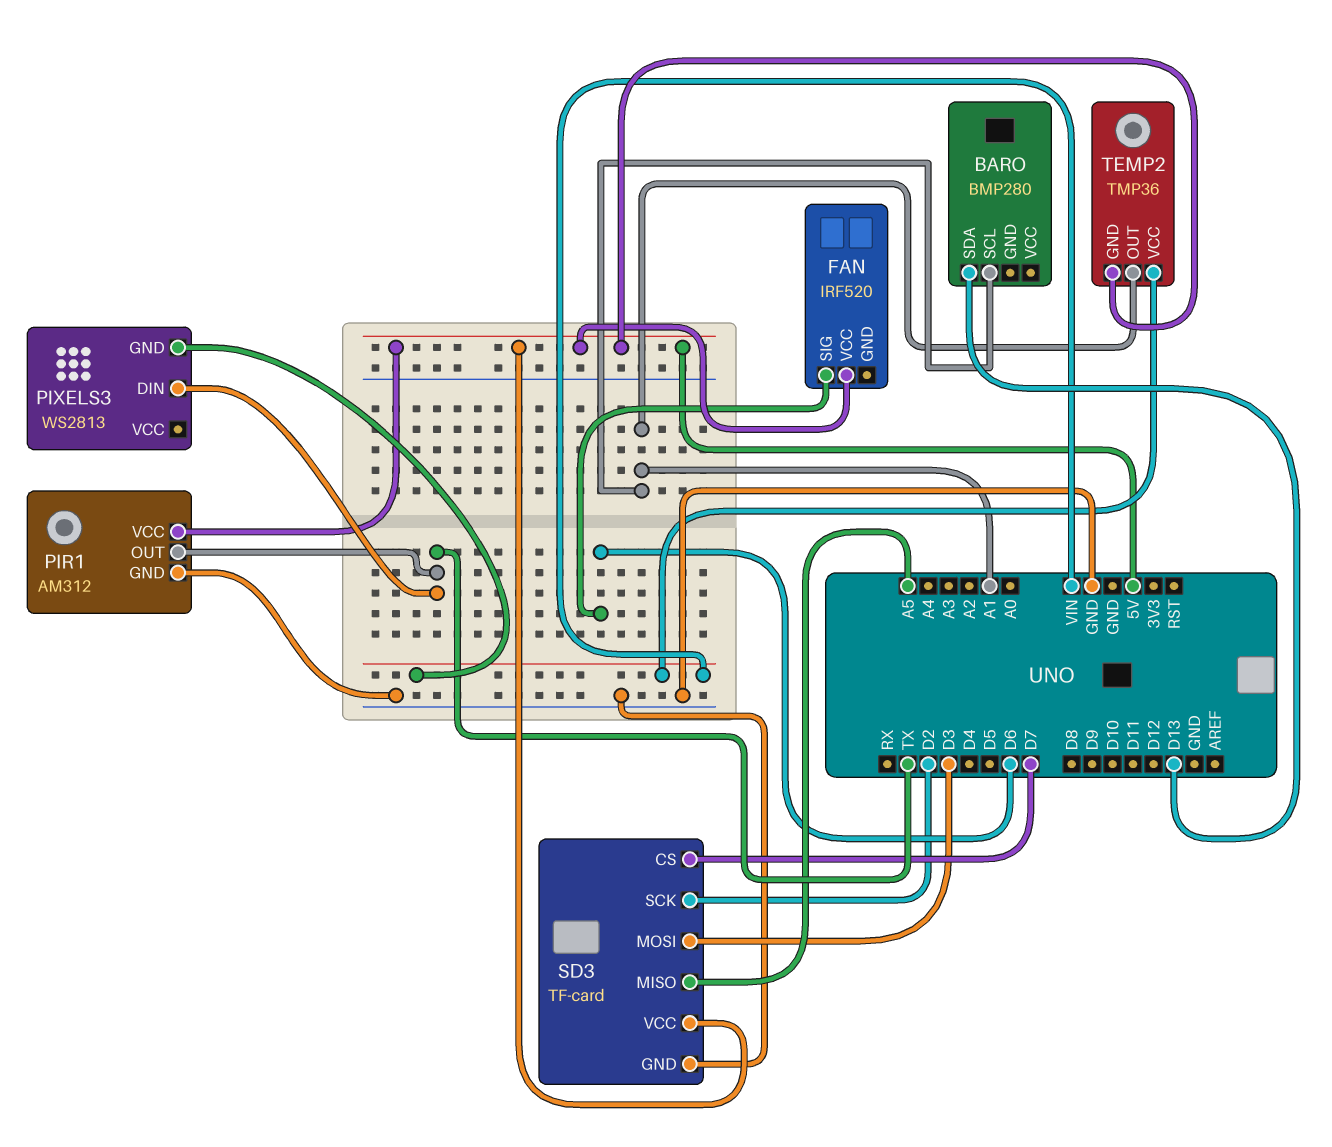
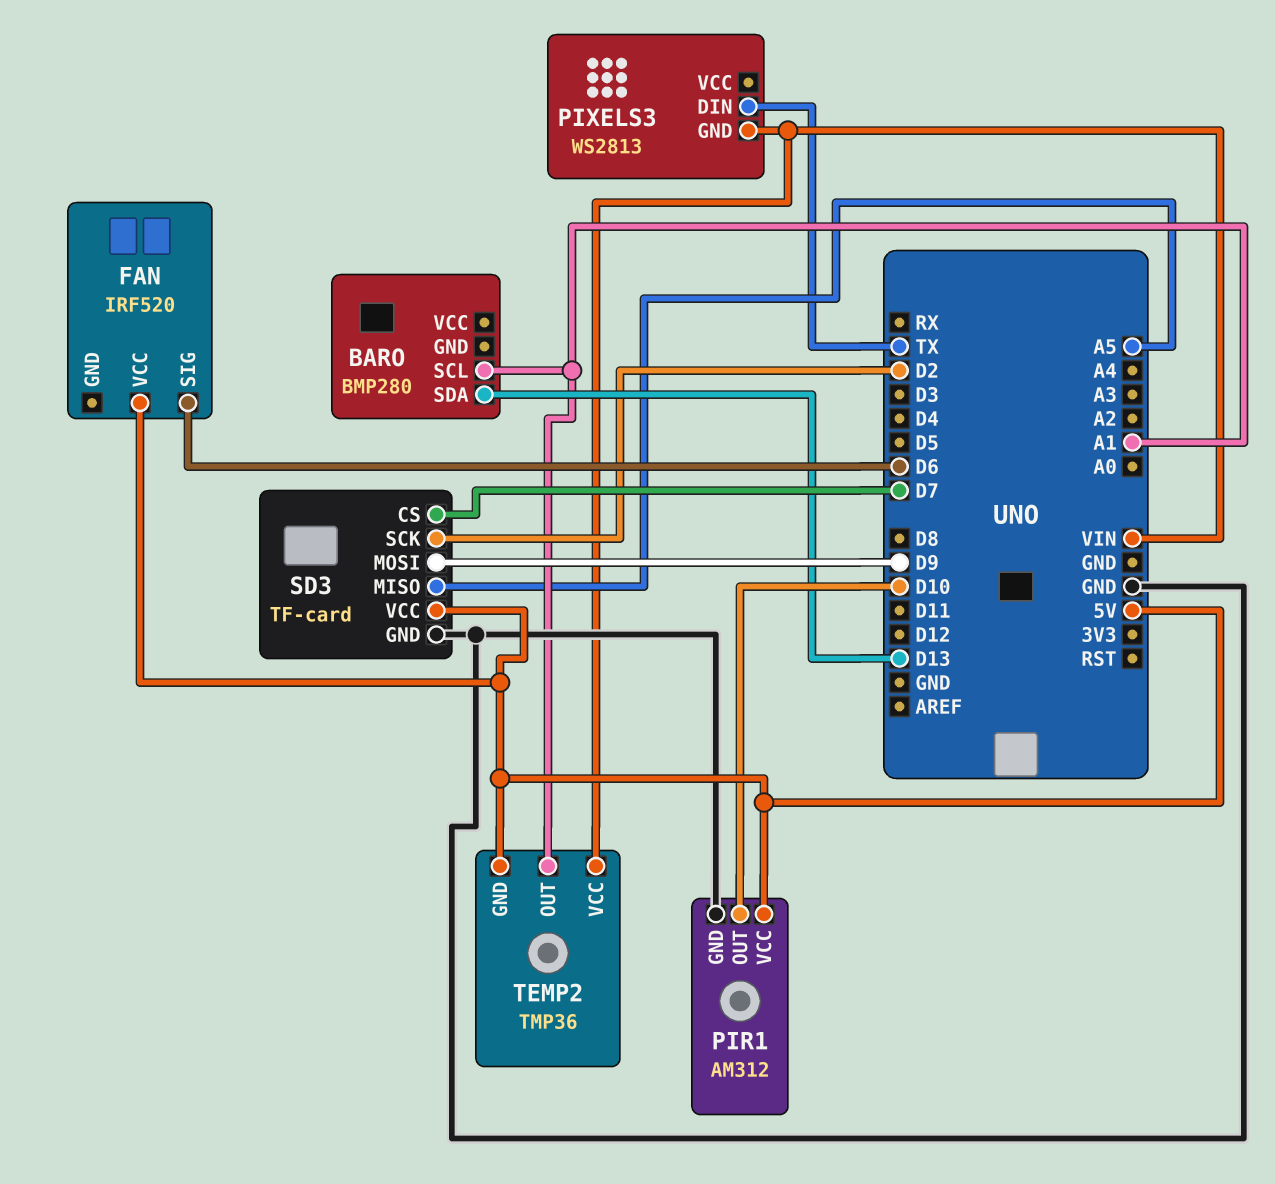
PIR1 pin OUT: TX -> D10
SD3 pin MOSI: D3 -> D9

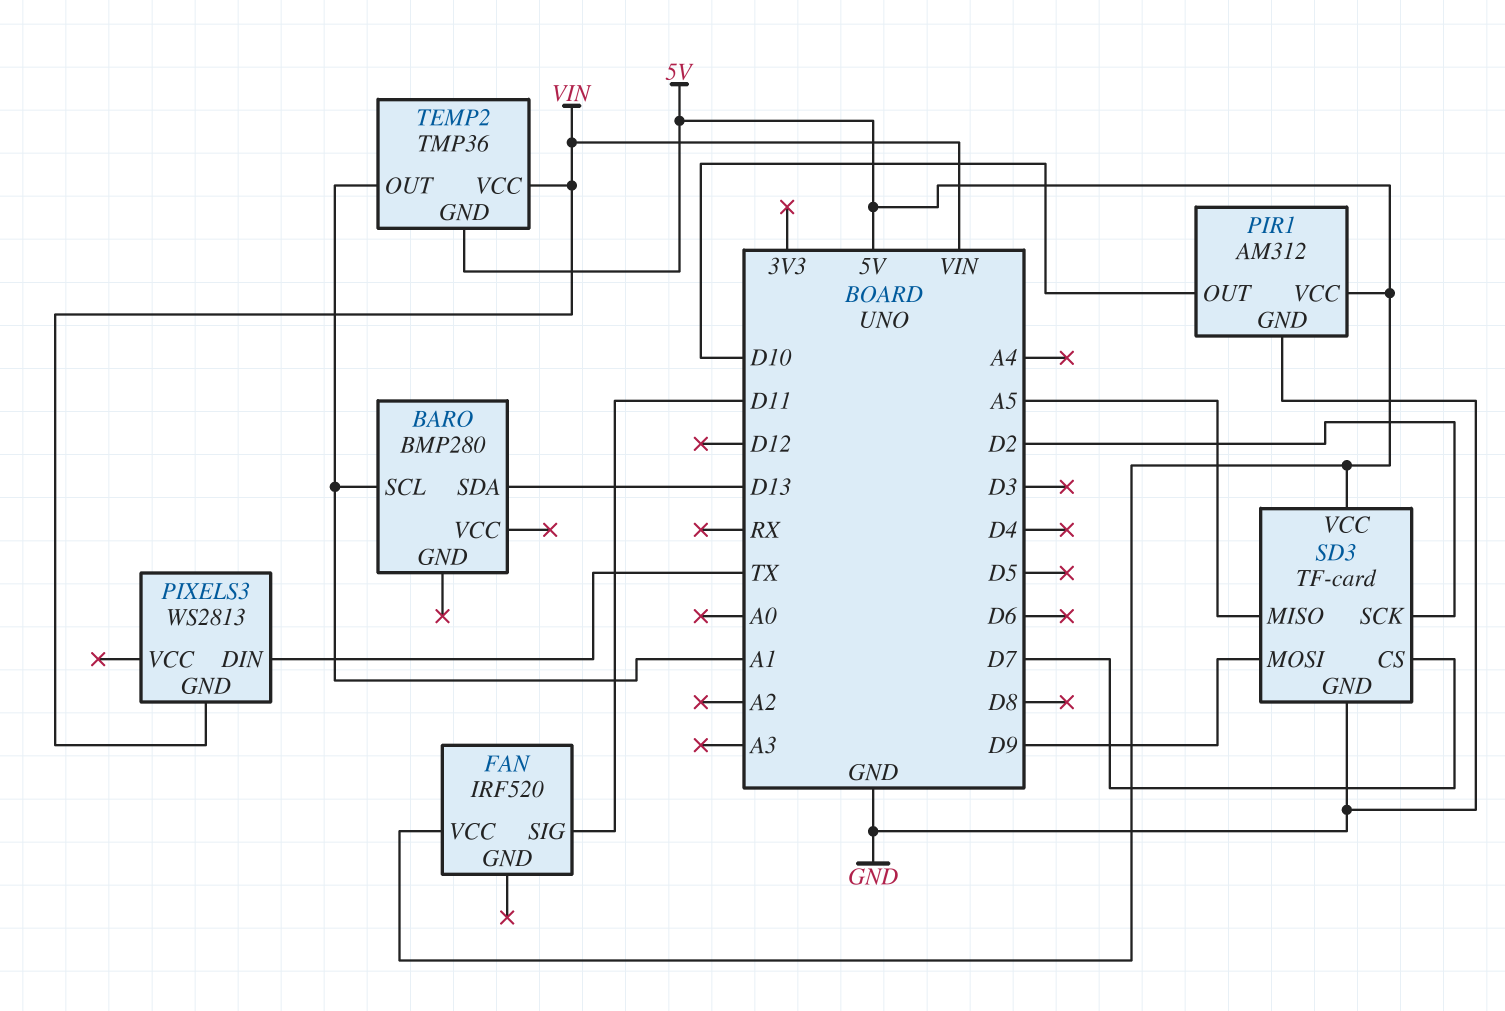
FAN pin SIG: D6 -> D11

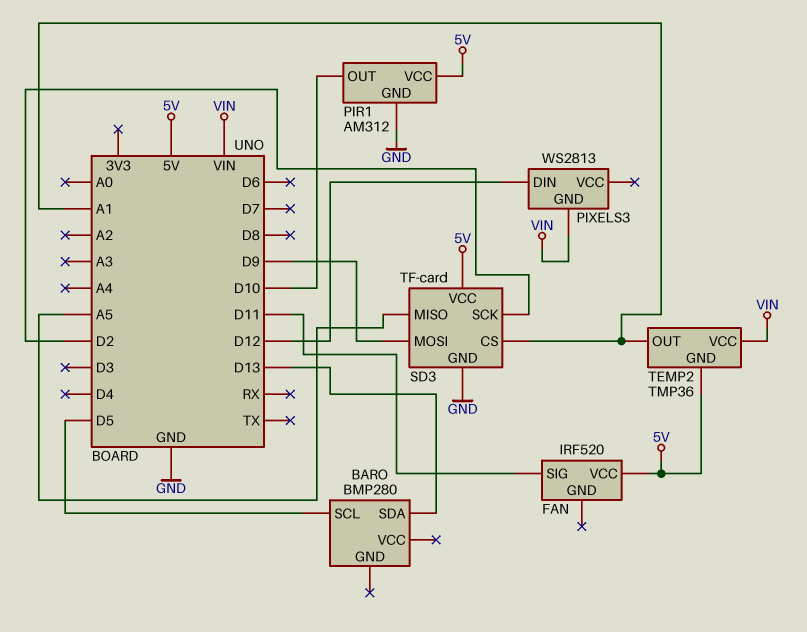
BARO pin SCL: A1 -> D5
PIXELS3 pin DIN: TX -> D12
SD3 pin CS: D7 -> A1

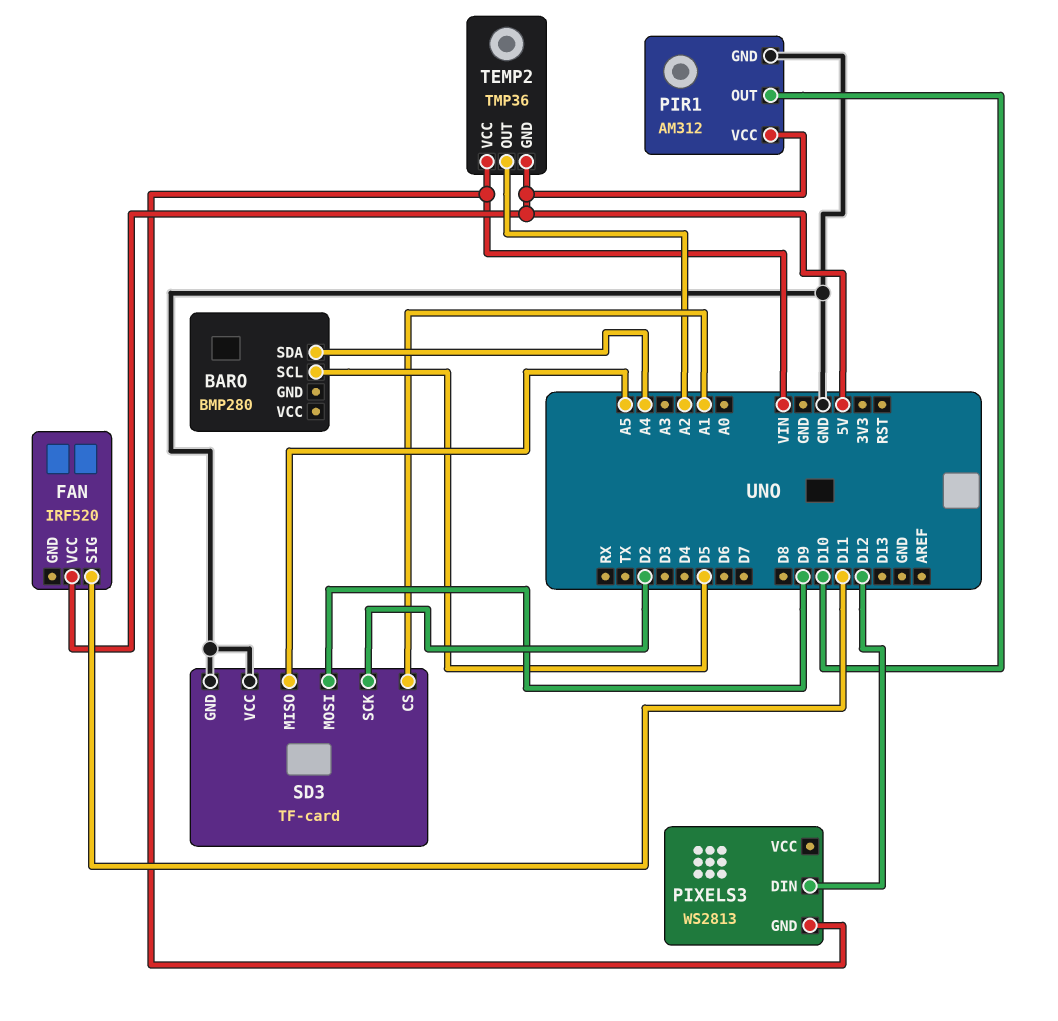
BARO pin SDA: D13 -> A4
SD3 pin VCC: 5V -> GND
TEMP2 pin OUT: A1 -> A2

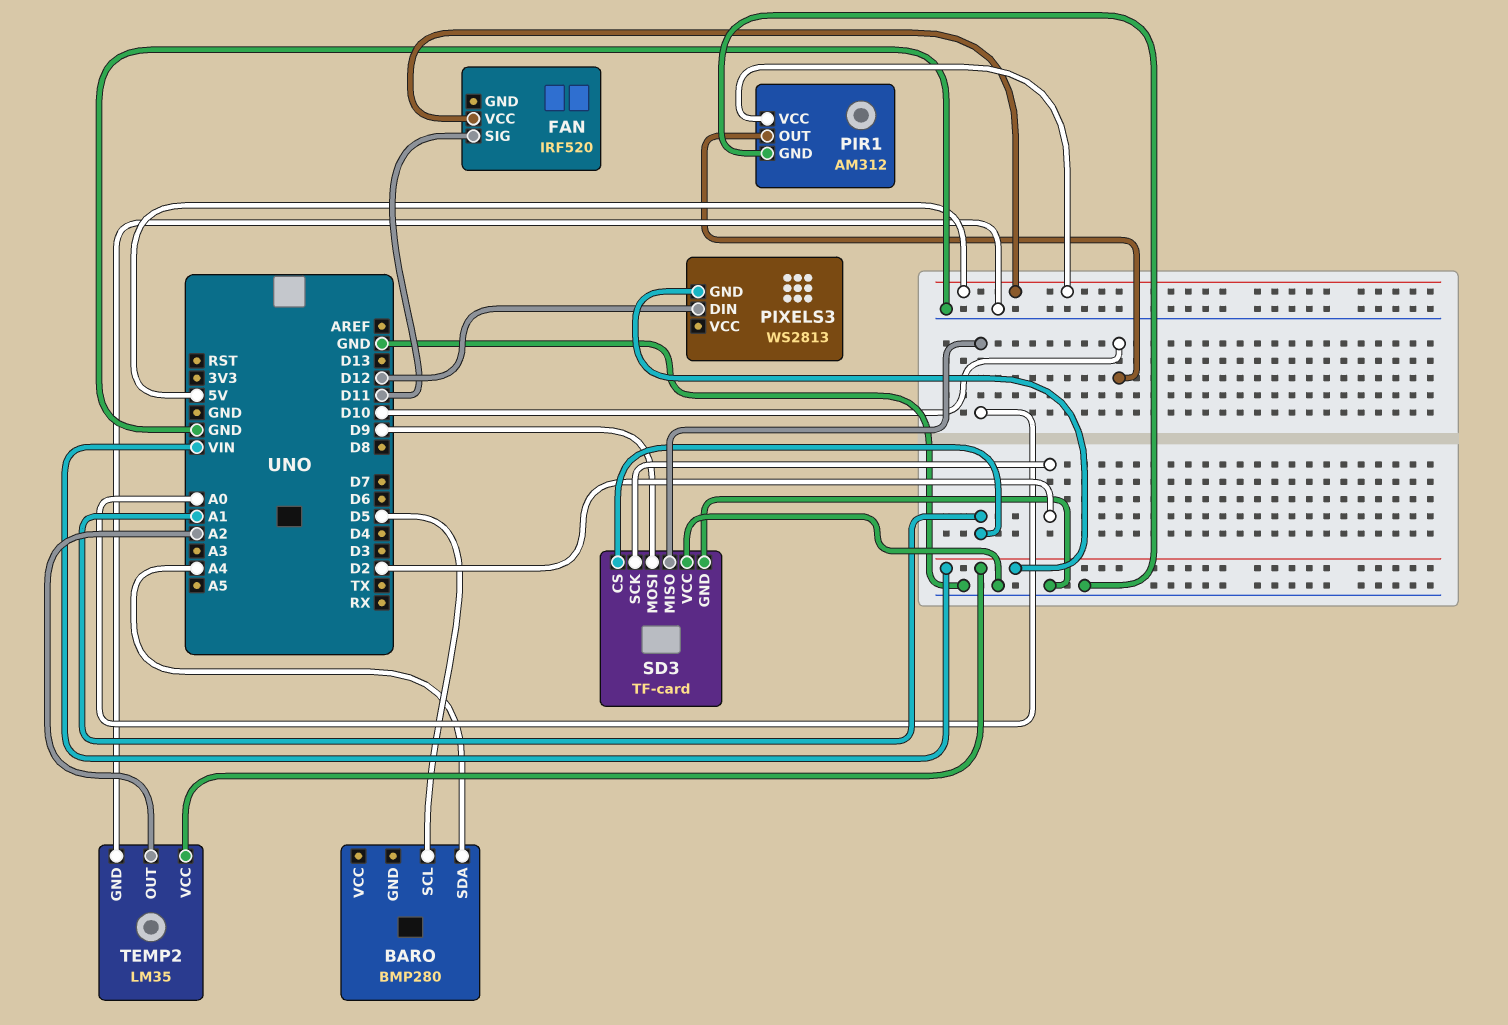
SD3 pin MISO: A5 -> A0
TEMP2: TMP36 -> LM35
TEMP2 pin GND: 5V -> GND

